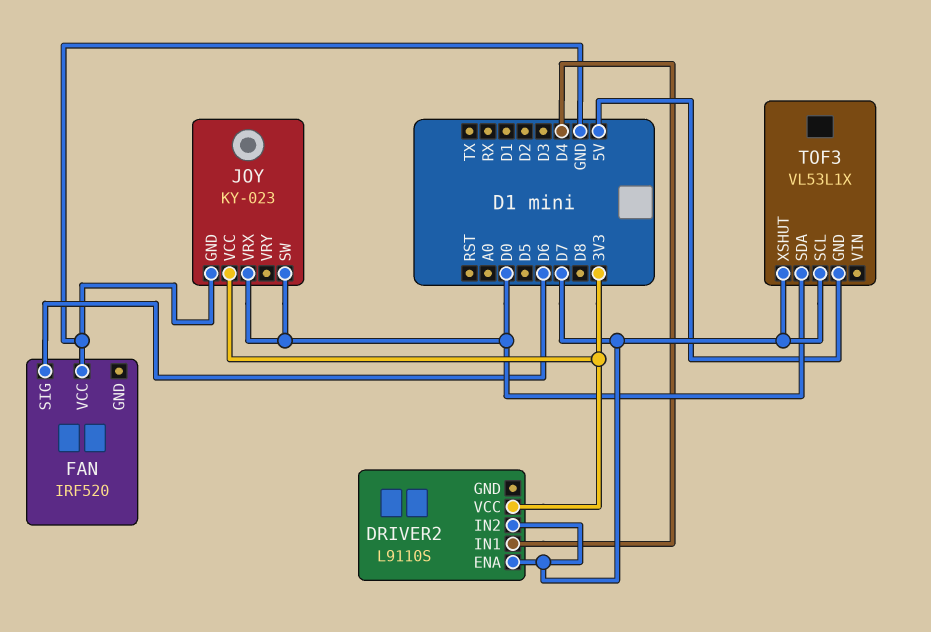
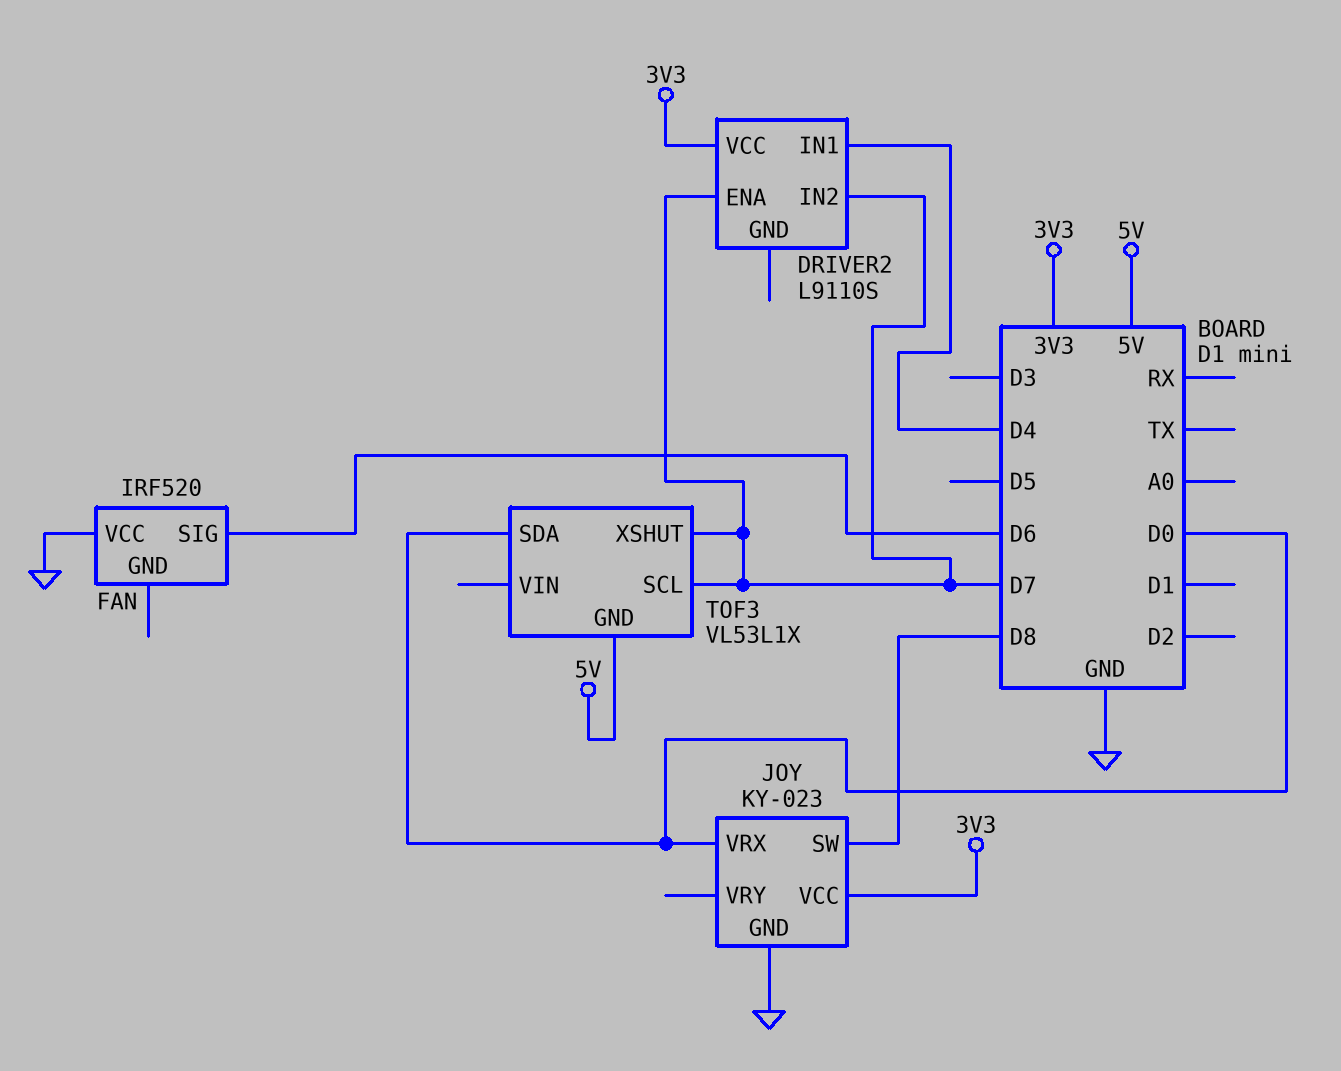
JOY pin SW: D0 -> D8

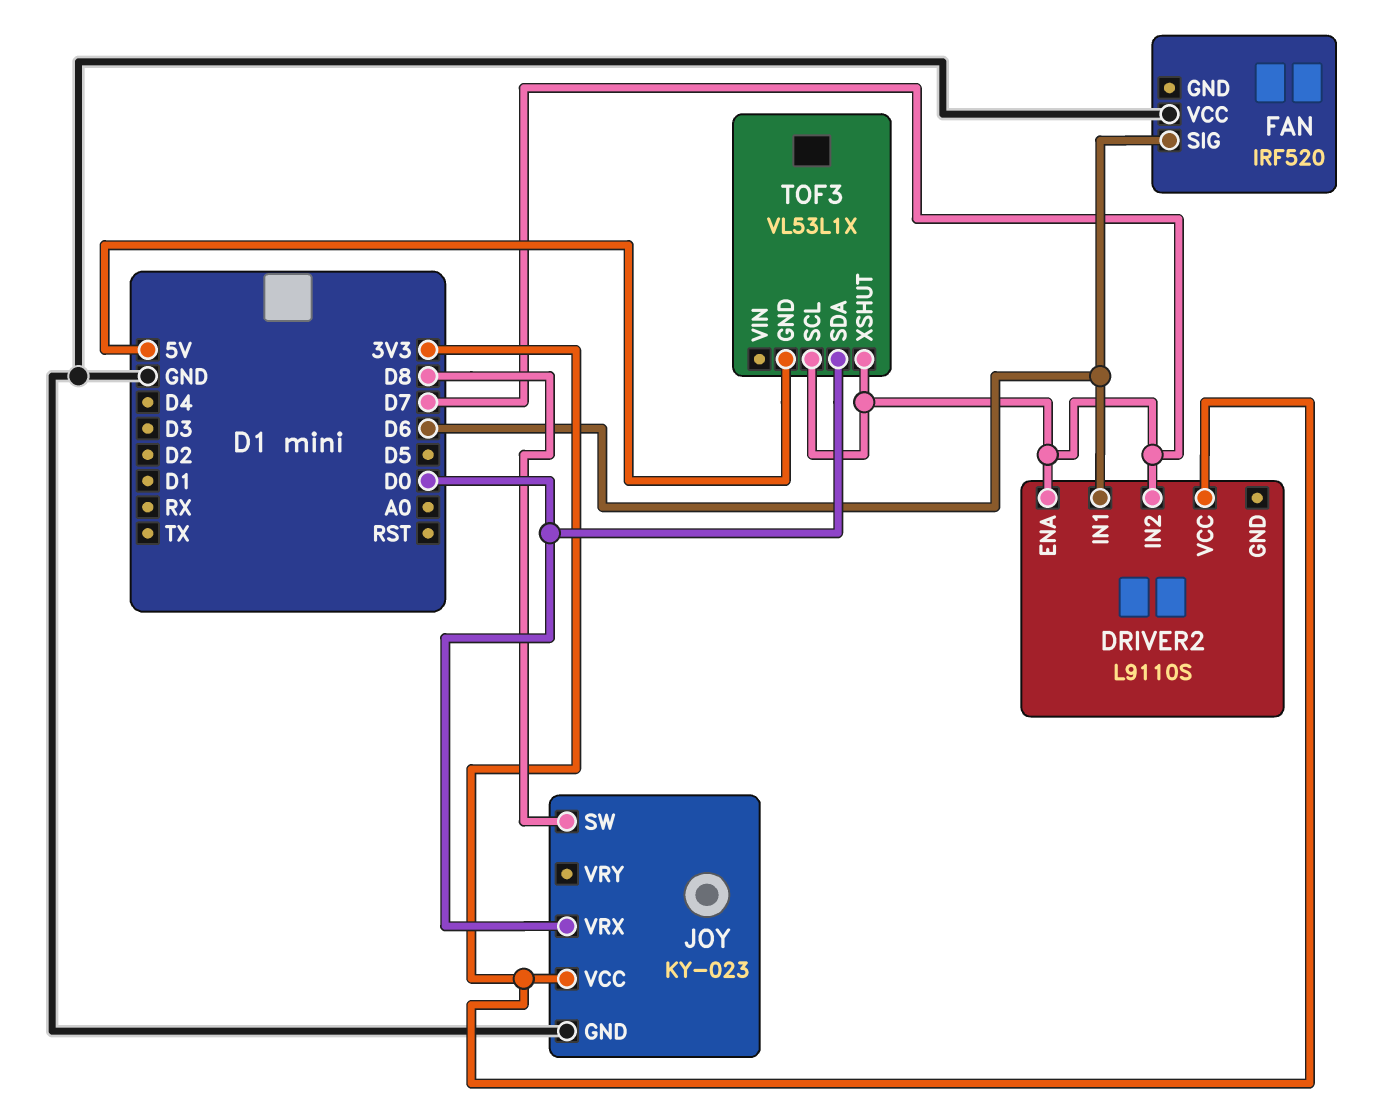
DRIVER2 pin IN1: D4 -> D6

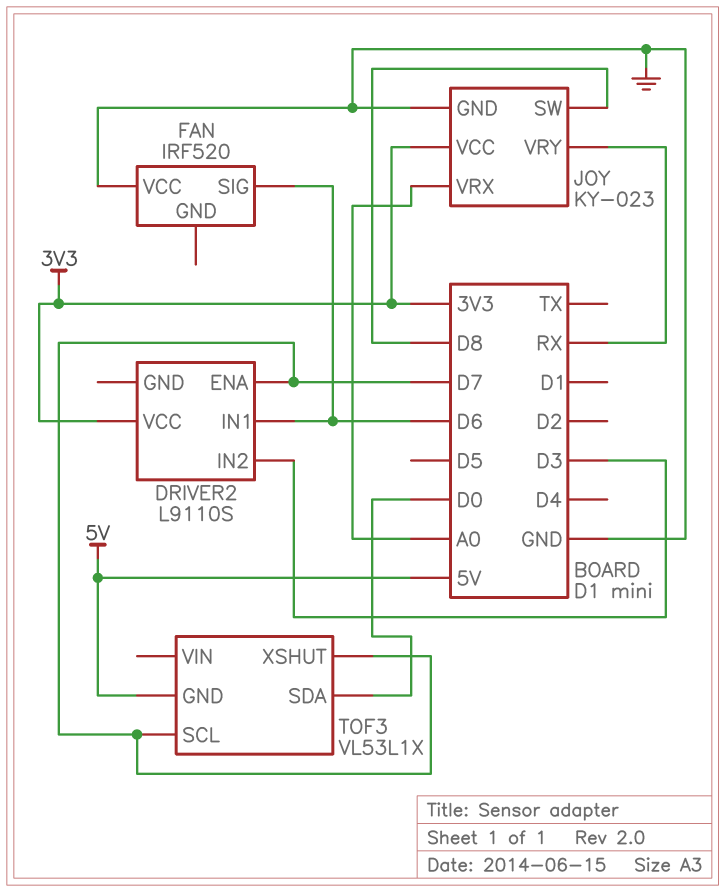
DRIVER2 pin IN2: D7 -> D3
JOY pin VRX: D0 -> A0
JOY pin VRY: none -> RX

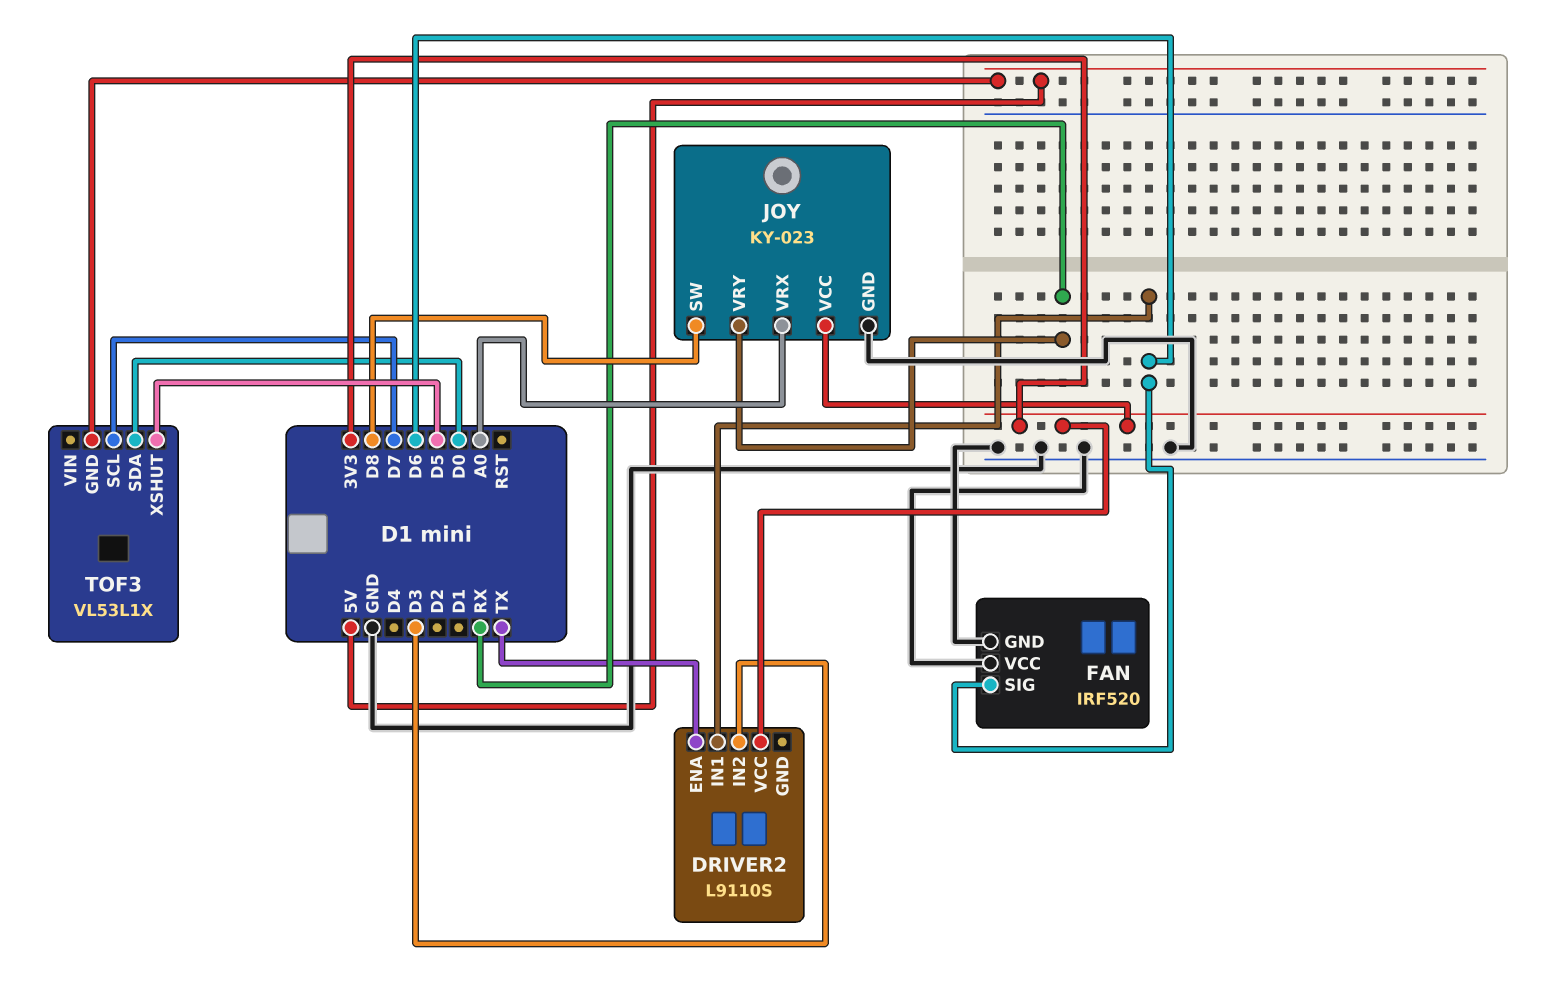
DRIVER2 pin ENA: D7 -> TX
FAN pin GND: none -> GND
TOF3 pin XSHUT: D7 -> D5

